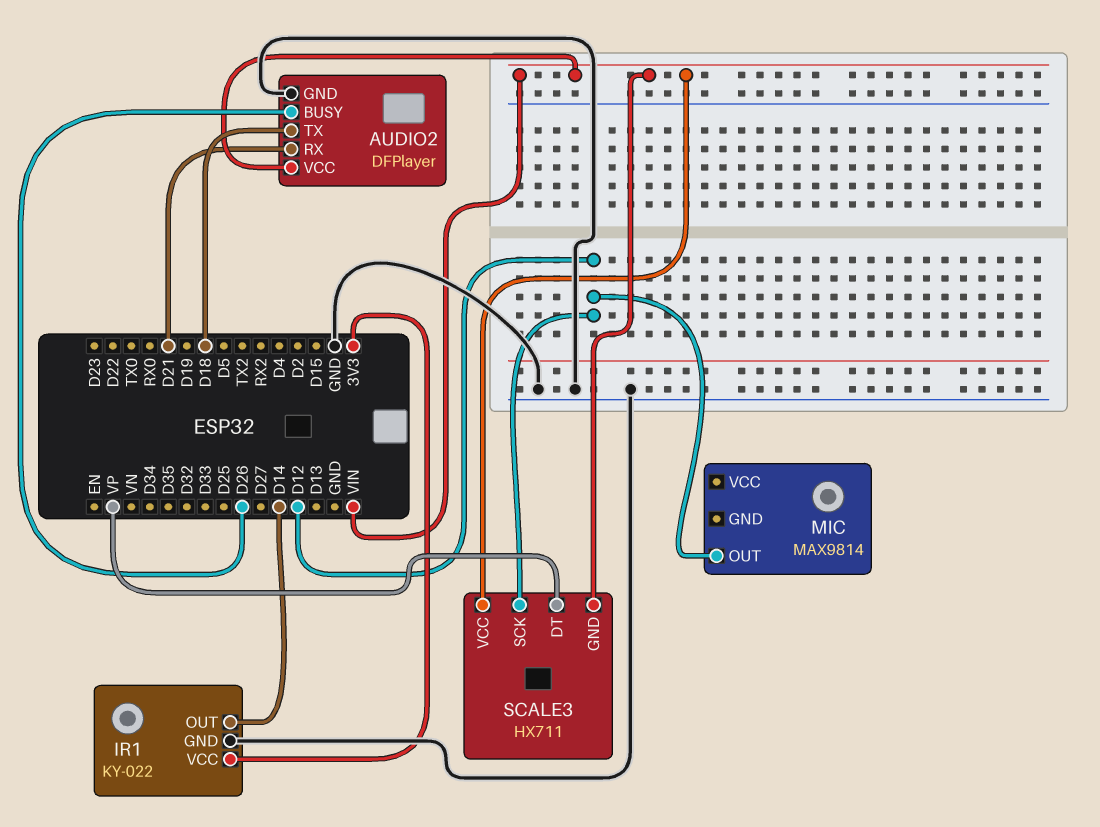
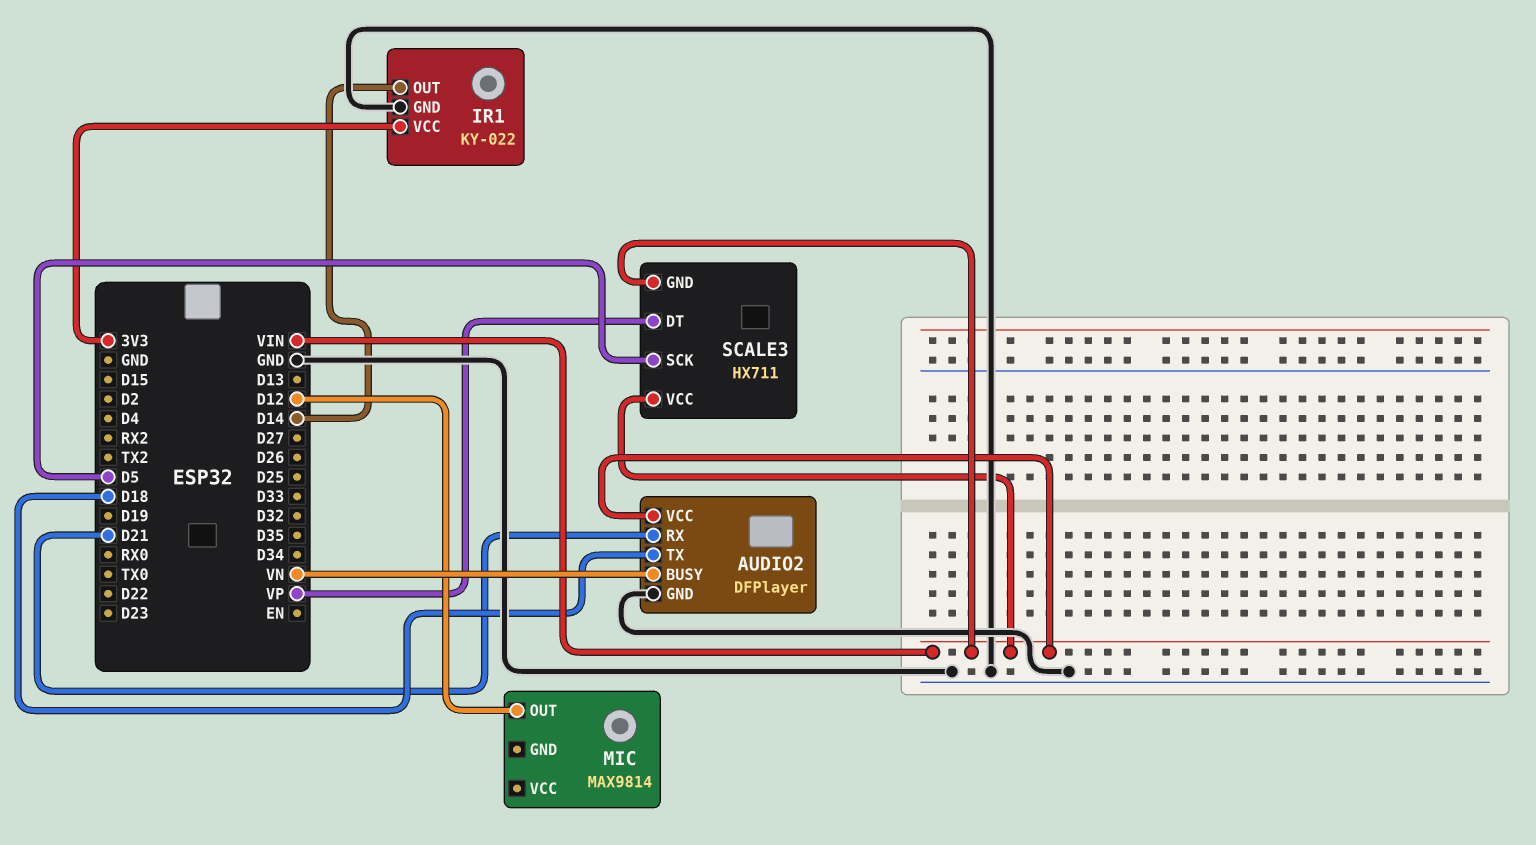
AUDIO2 pin BUSY: D26 -> VN
SCALE3 pin SCK: D12 -> D5

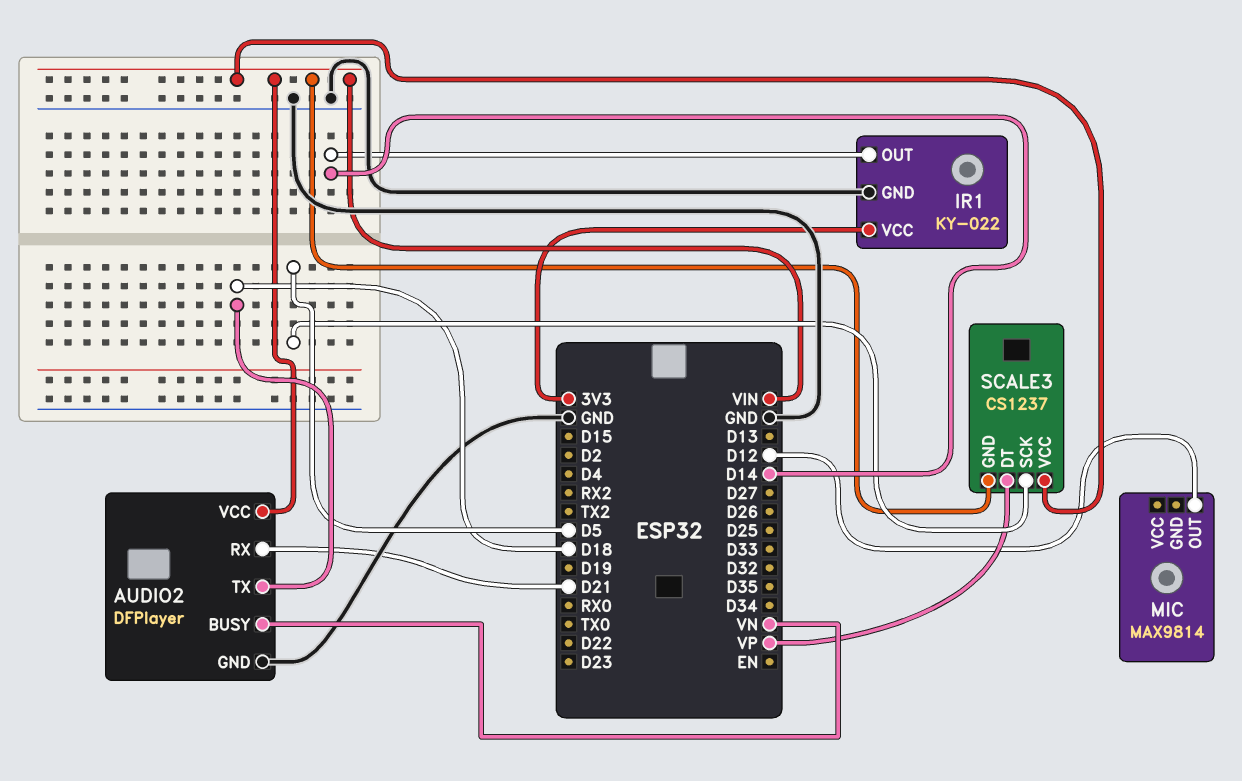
SCALE3: HX711 -> CS1237

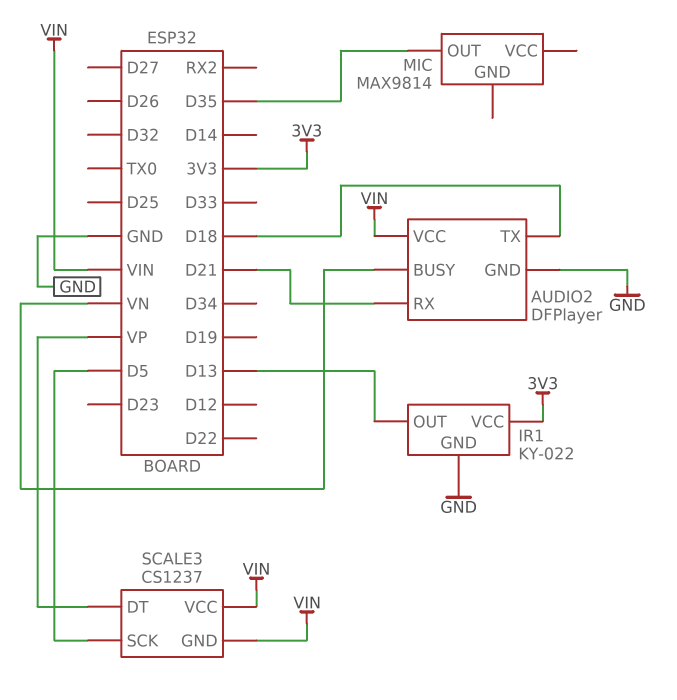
IR1 pin OUT: D14 -> D13
MIC pin OUT: D12 -> D35

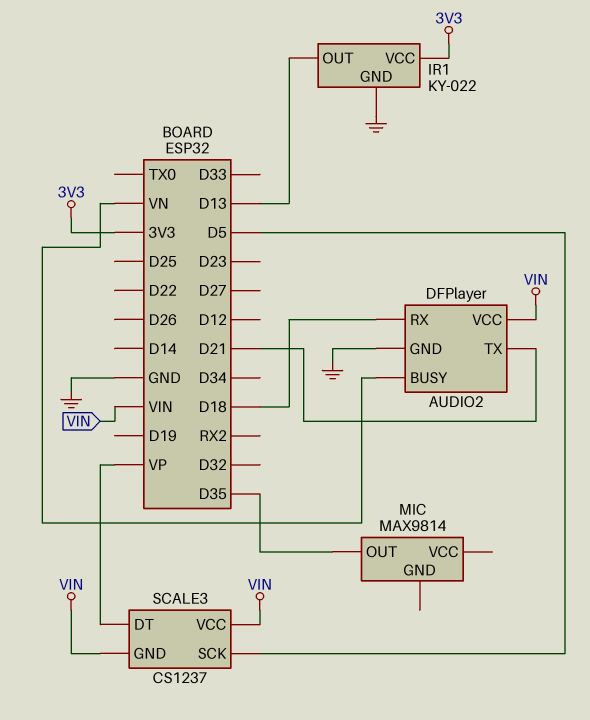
AUDIO2 pin RX: D21 -> D18
AUDIO2 pin TX: D18 -> D21

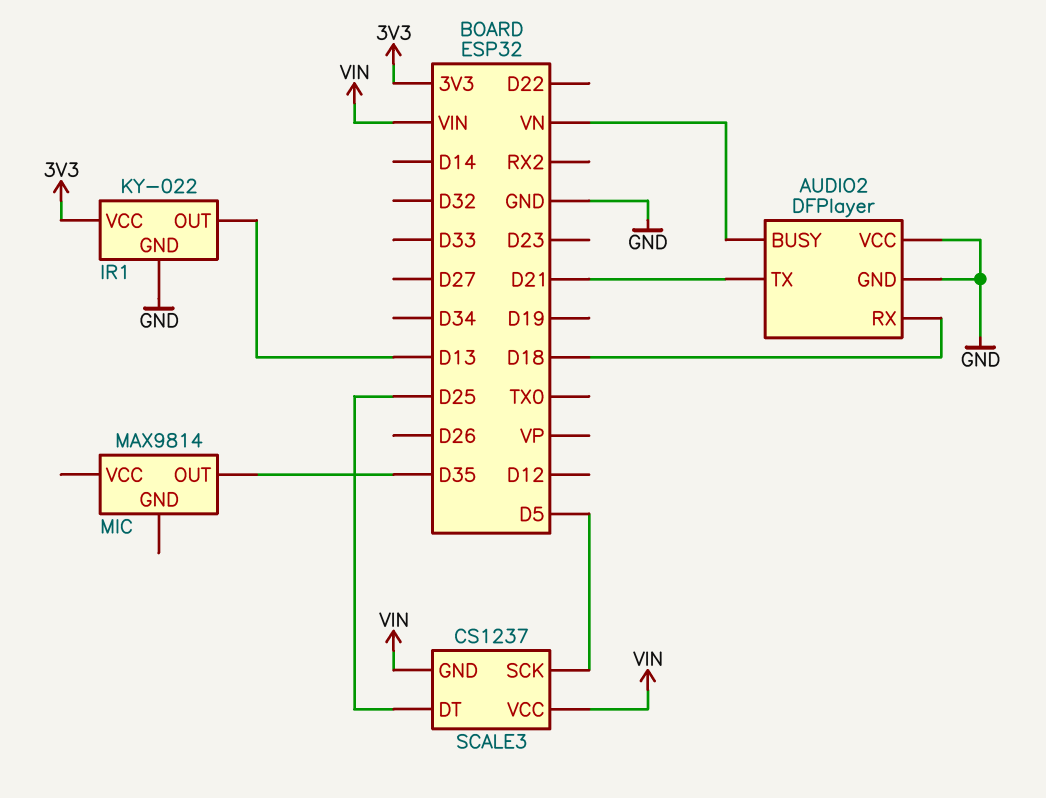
AUDIO2 pin VCC: VIN -> GND
SCALE3 pin DT: VP -> D25

